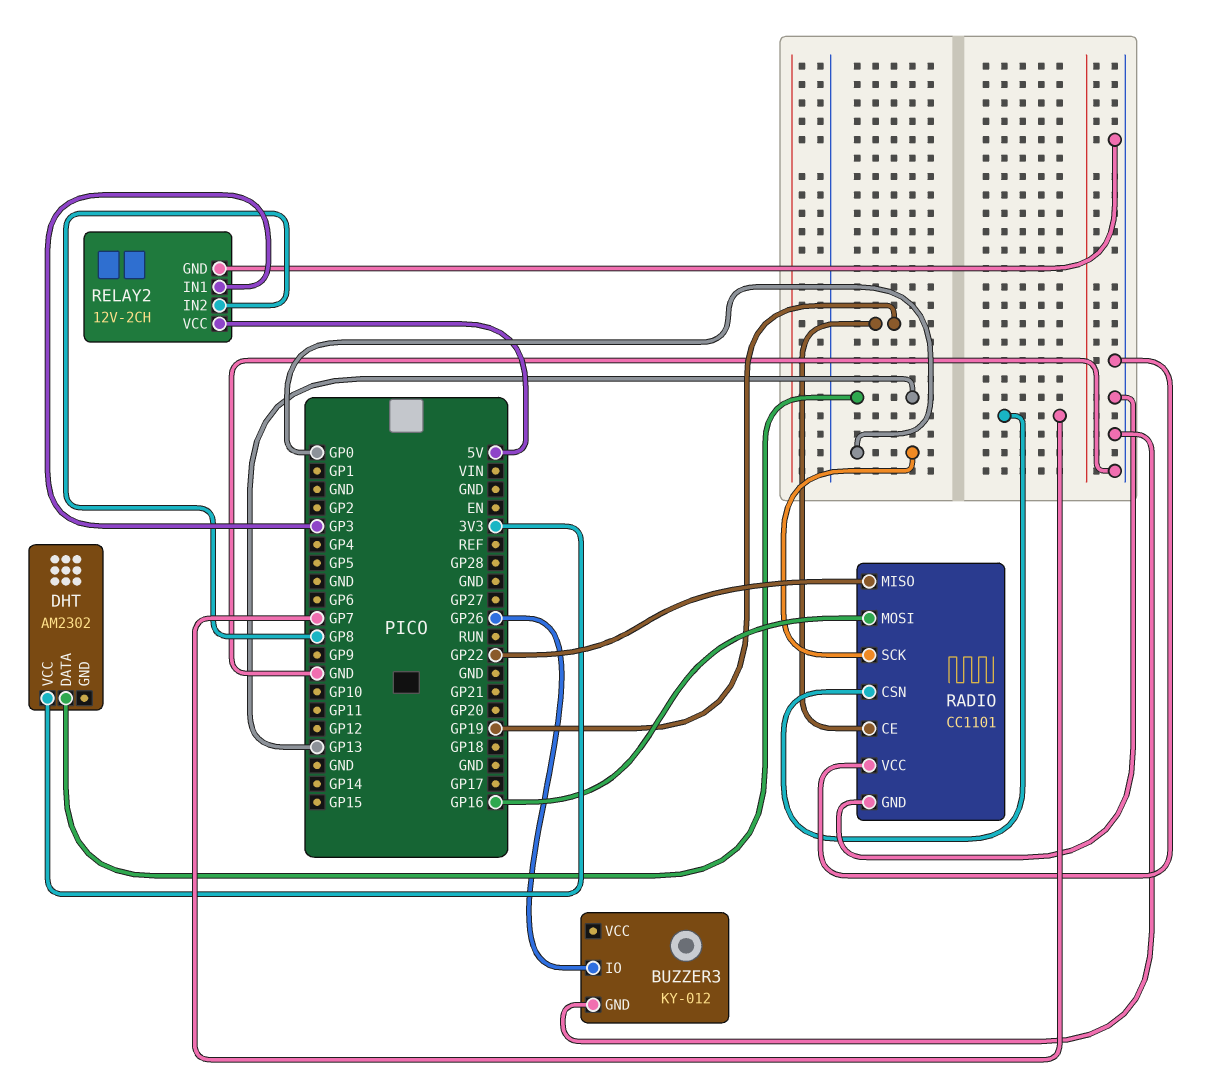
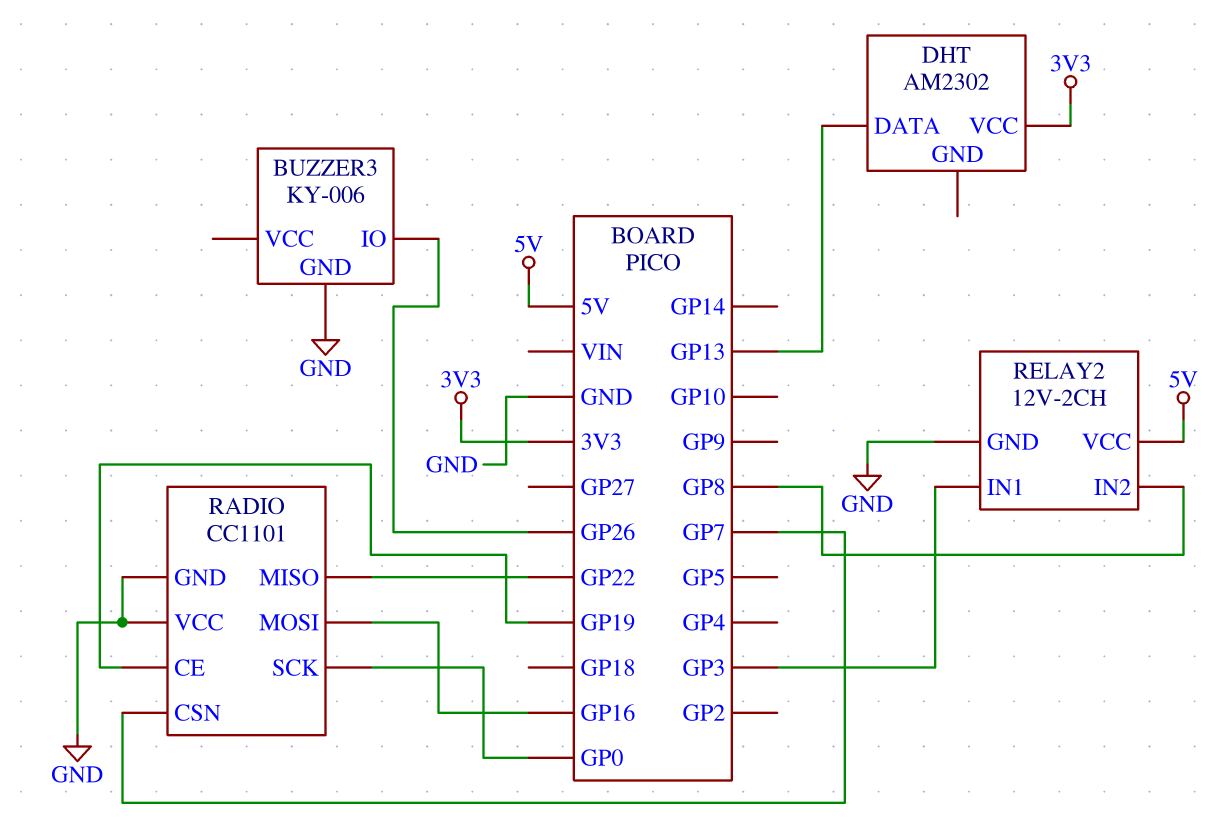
BUZZER3: KY-012 -> KY-006

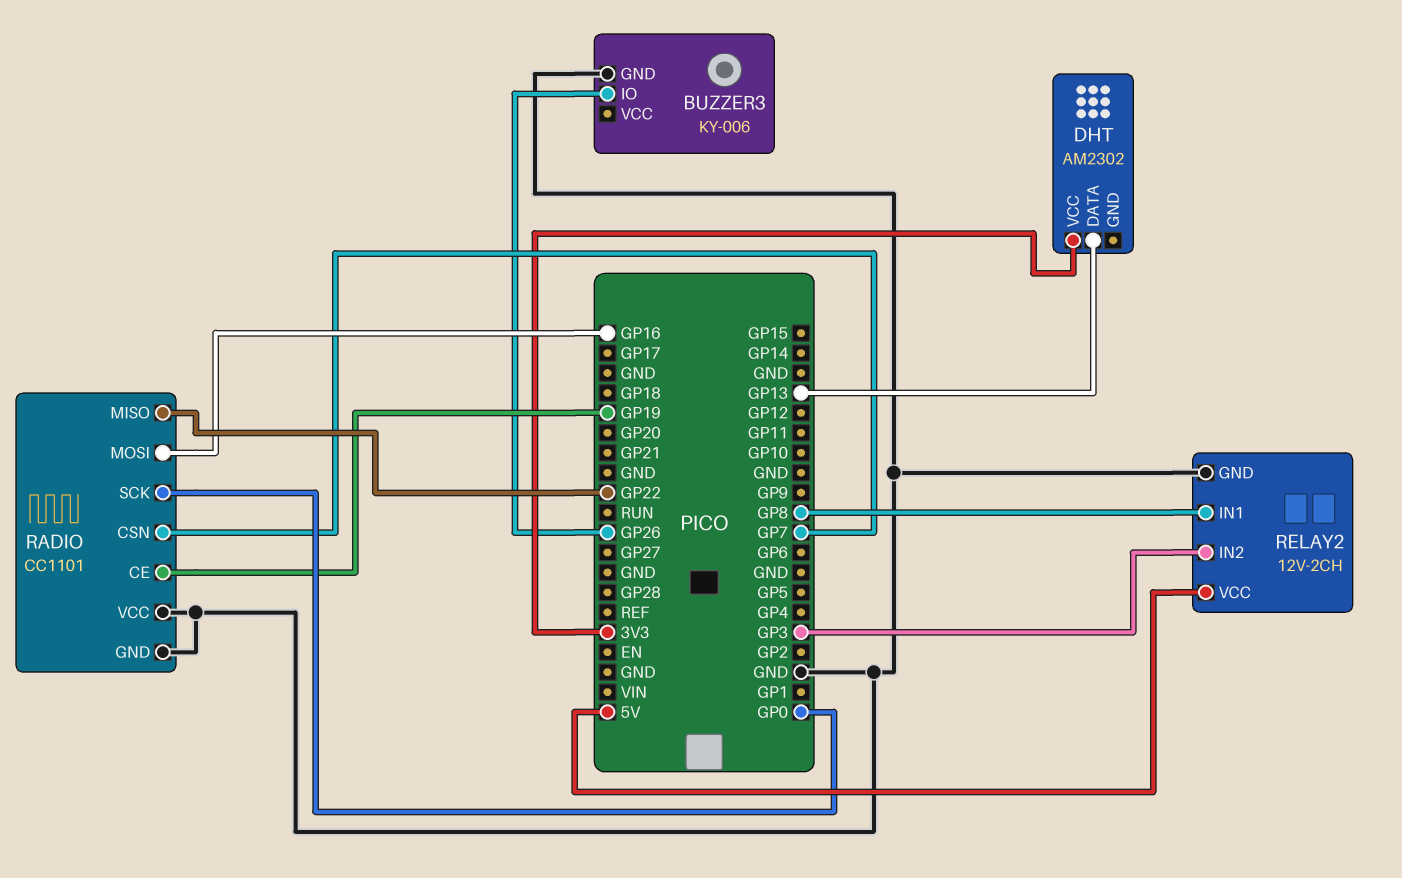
RELAY2 pin IN1: GP3 -> GP8
RELAY2 pin IN2: GP8 -> GP3

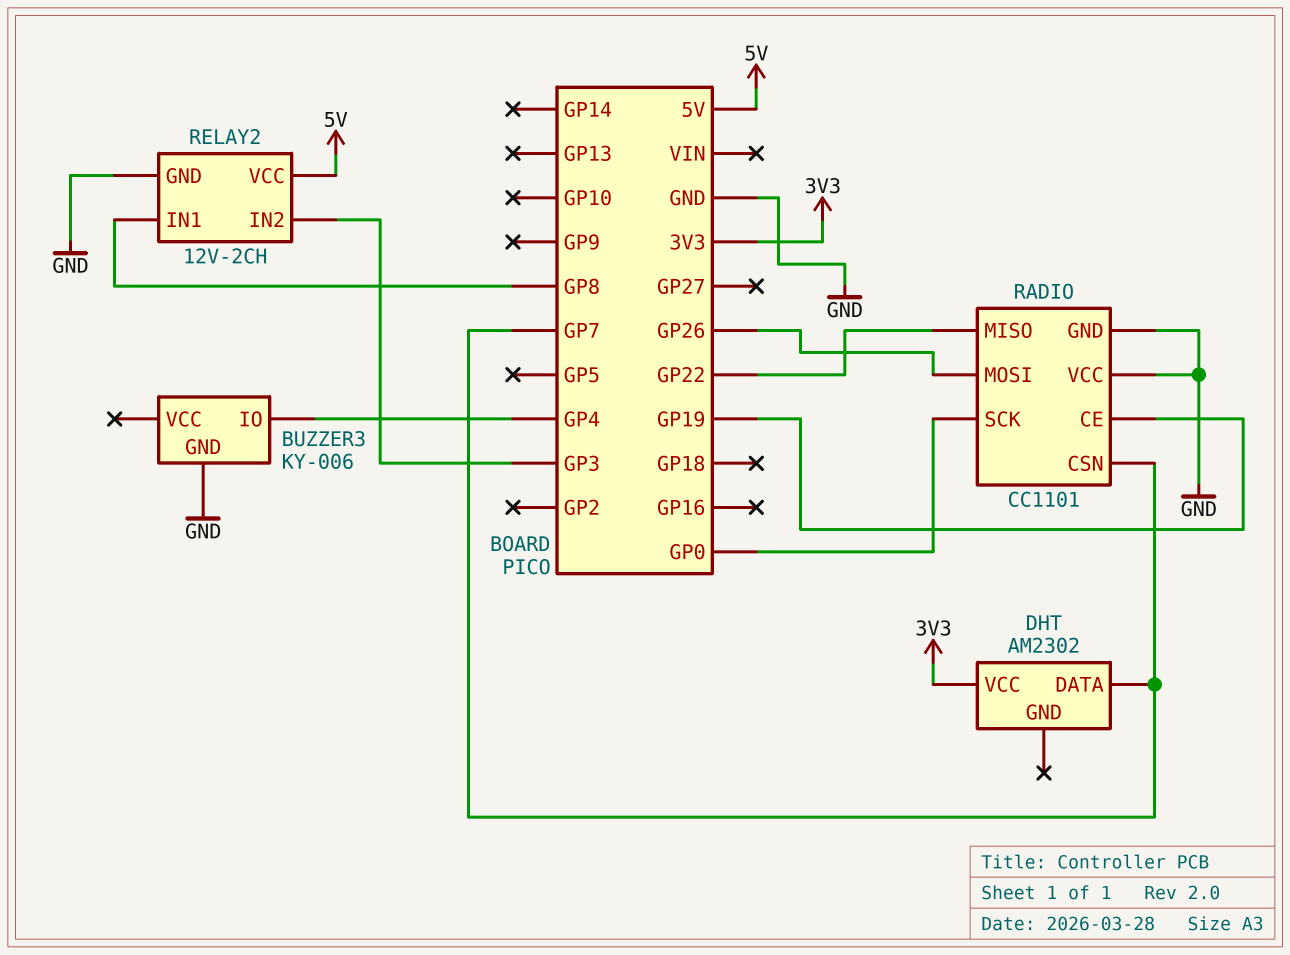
BUZZER3 pin IO: GP26 -> GP4
DHT pin DATA: GP13 -> GP7
RADIO pin MOSI: GP16 -> GP26

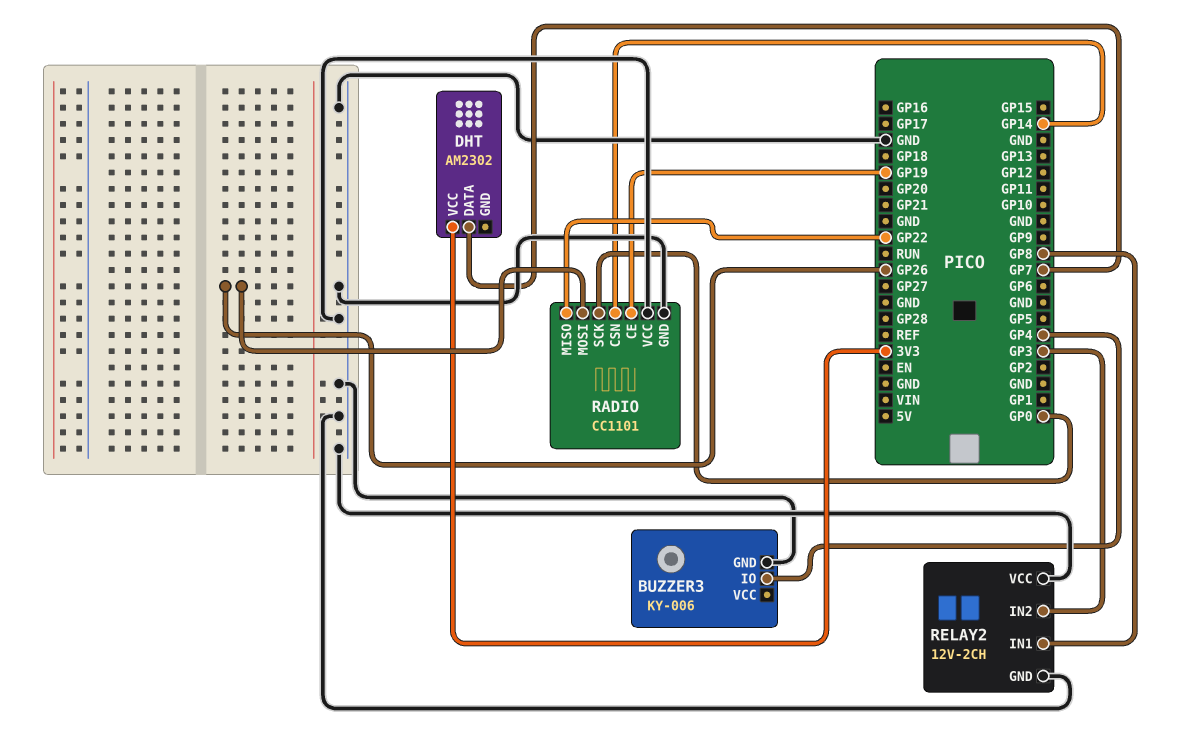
RADIO pin CSN: GP7 -> GP14
RELAY2 pin VCC: 5V -> GND

